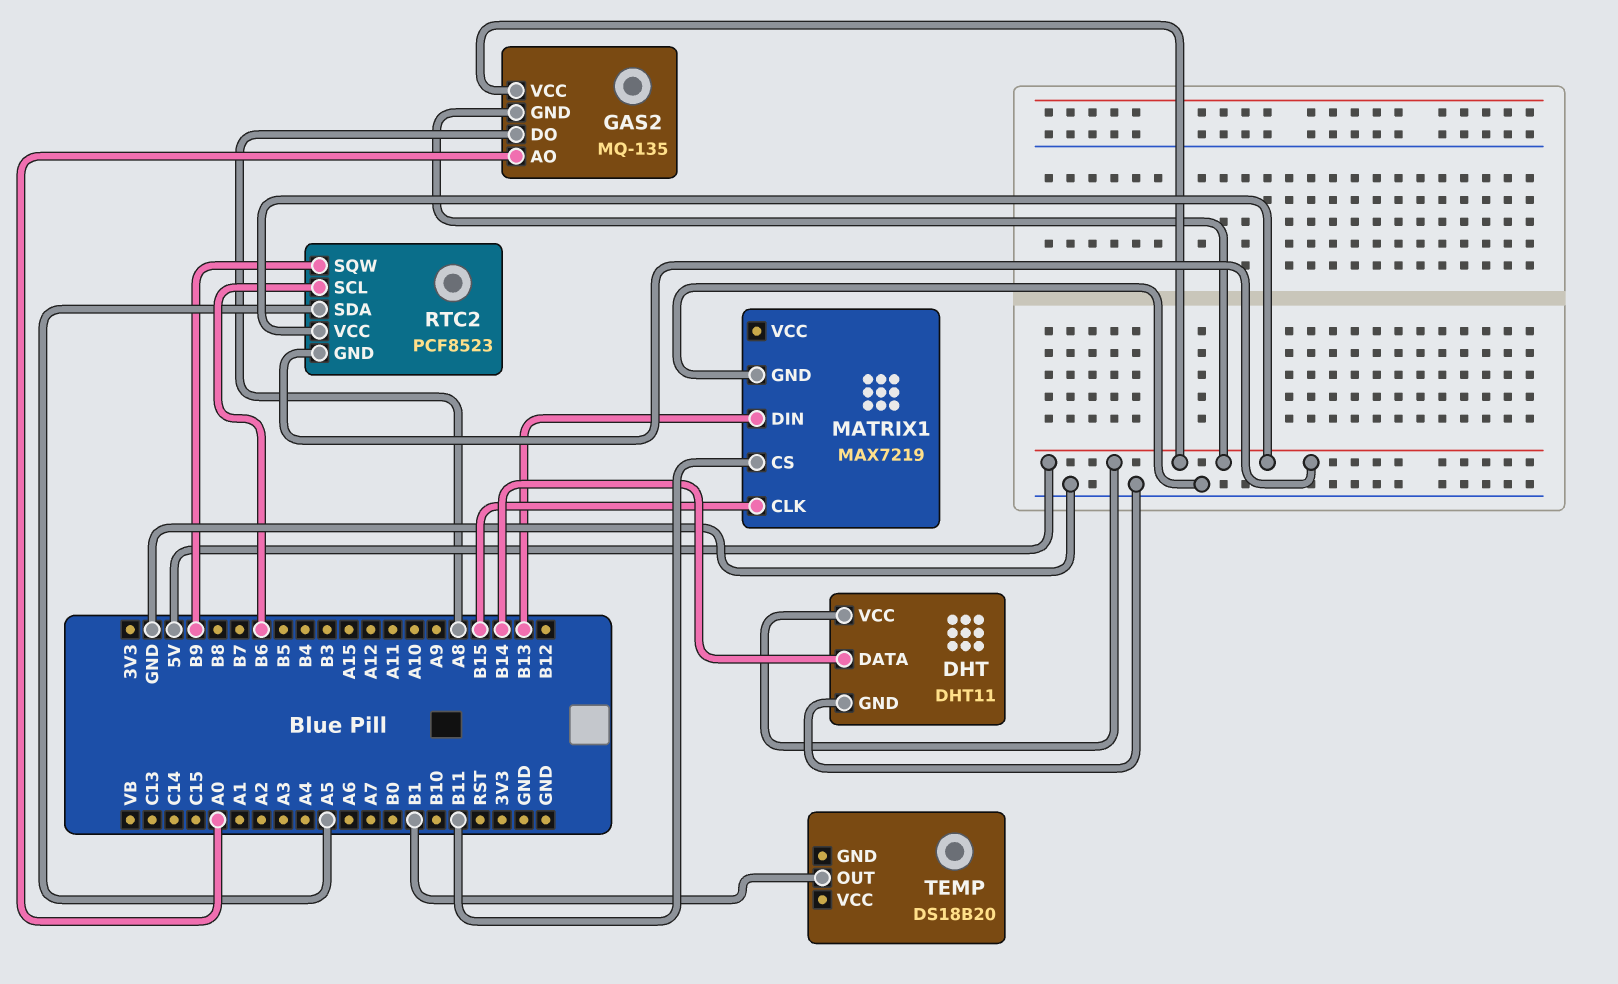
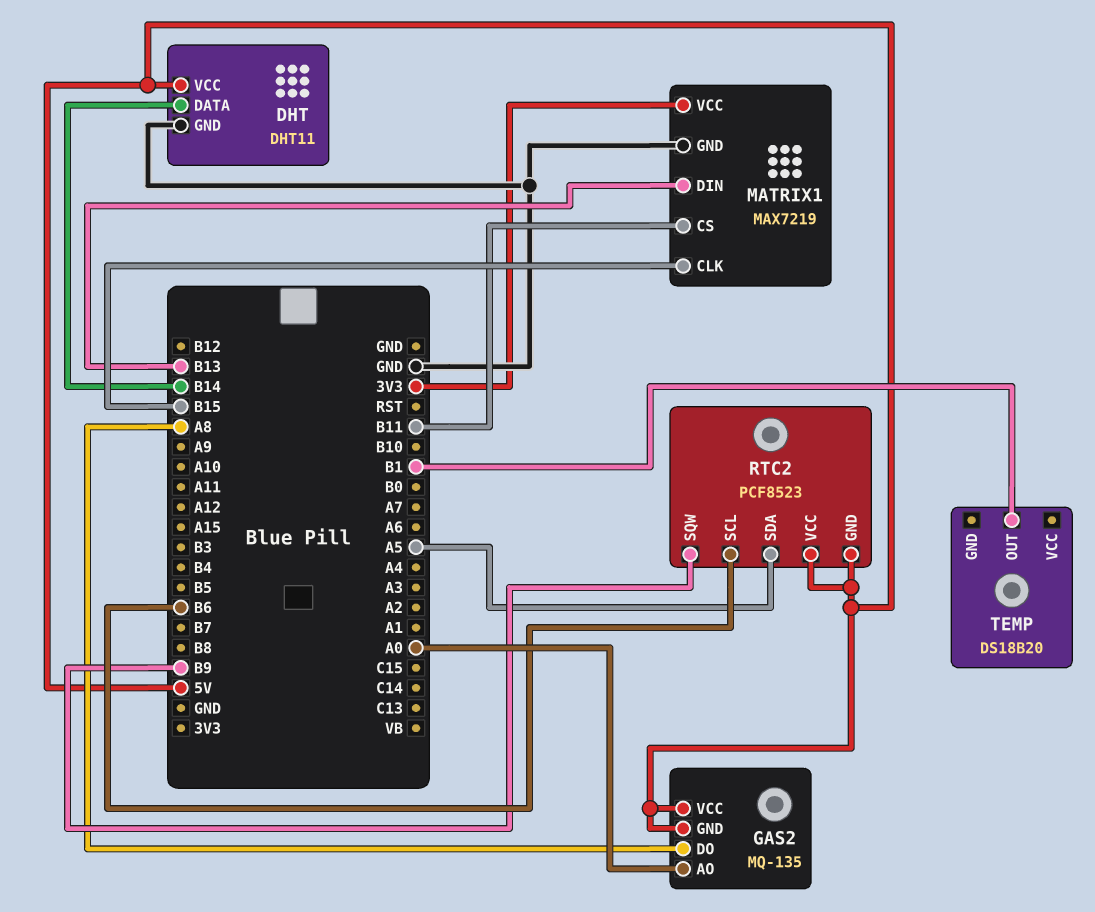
MATRIX1 pin VCC: none -> 3V3

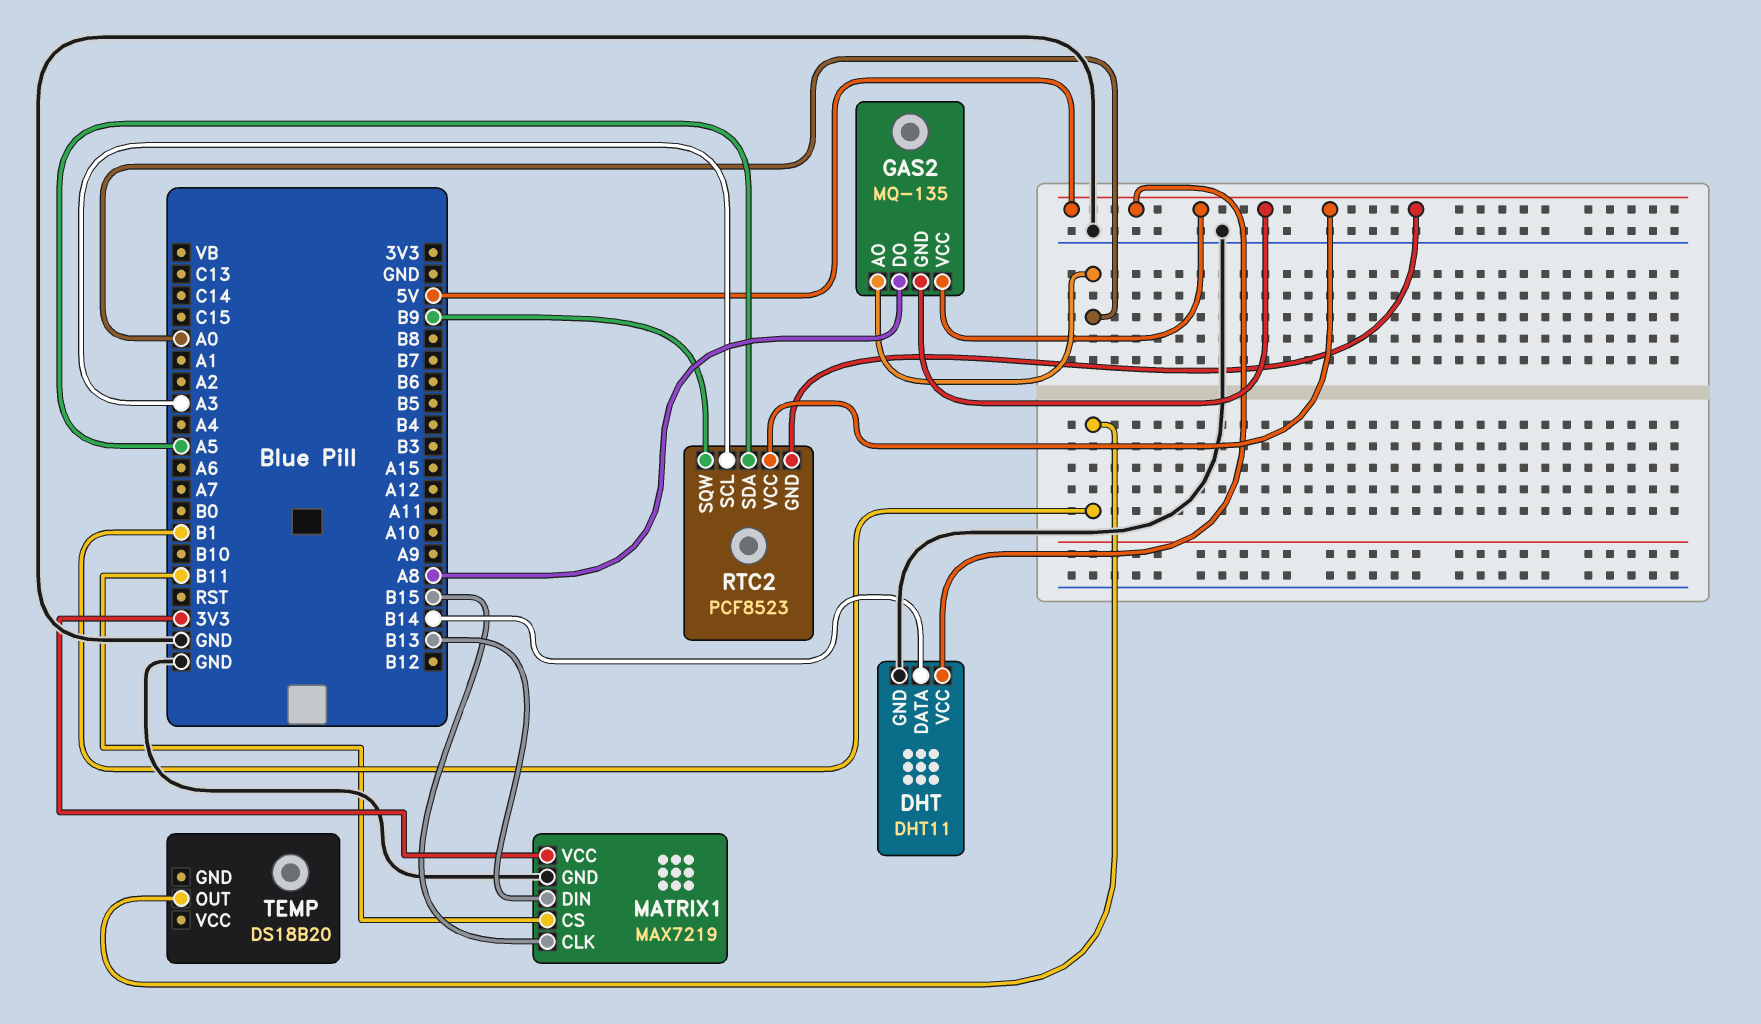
RTC2 pin SCL: B6 -> A3

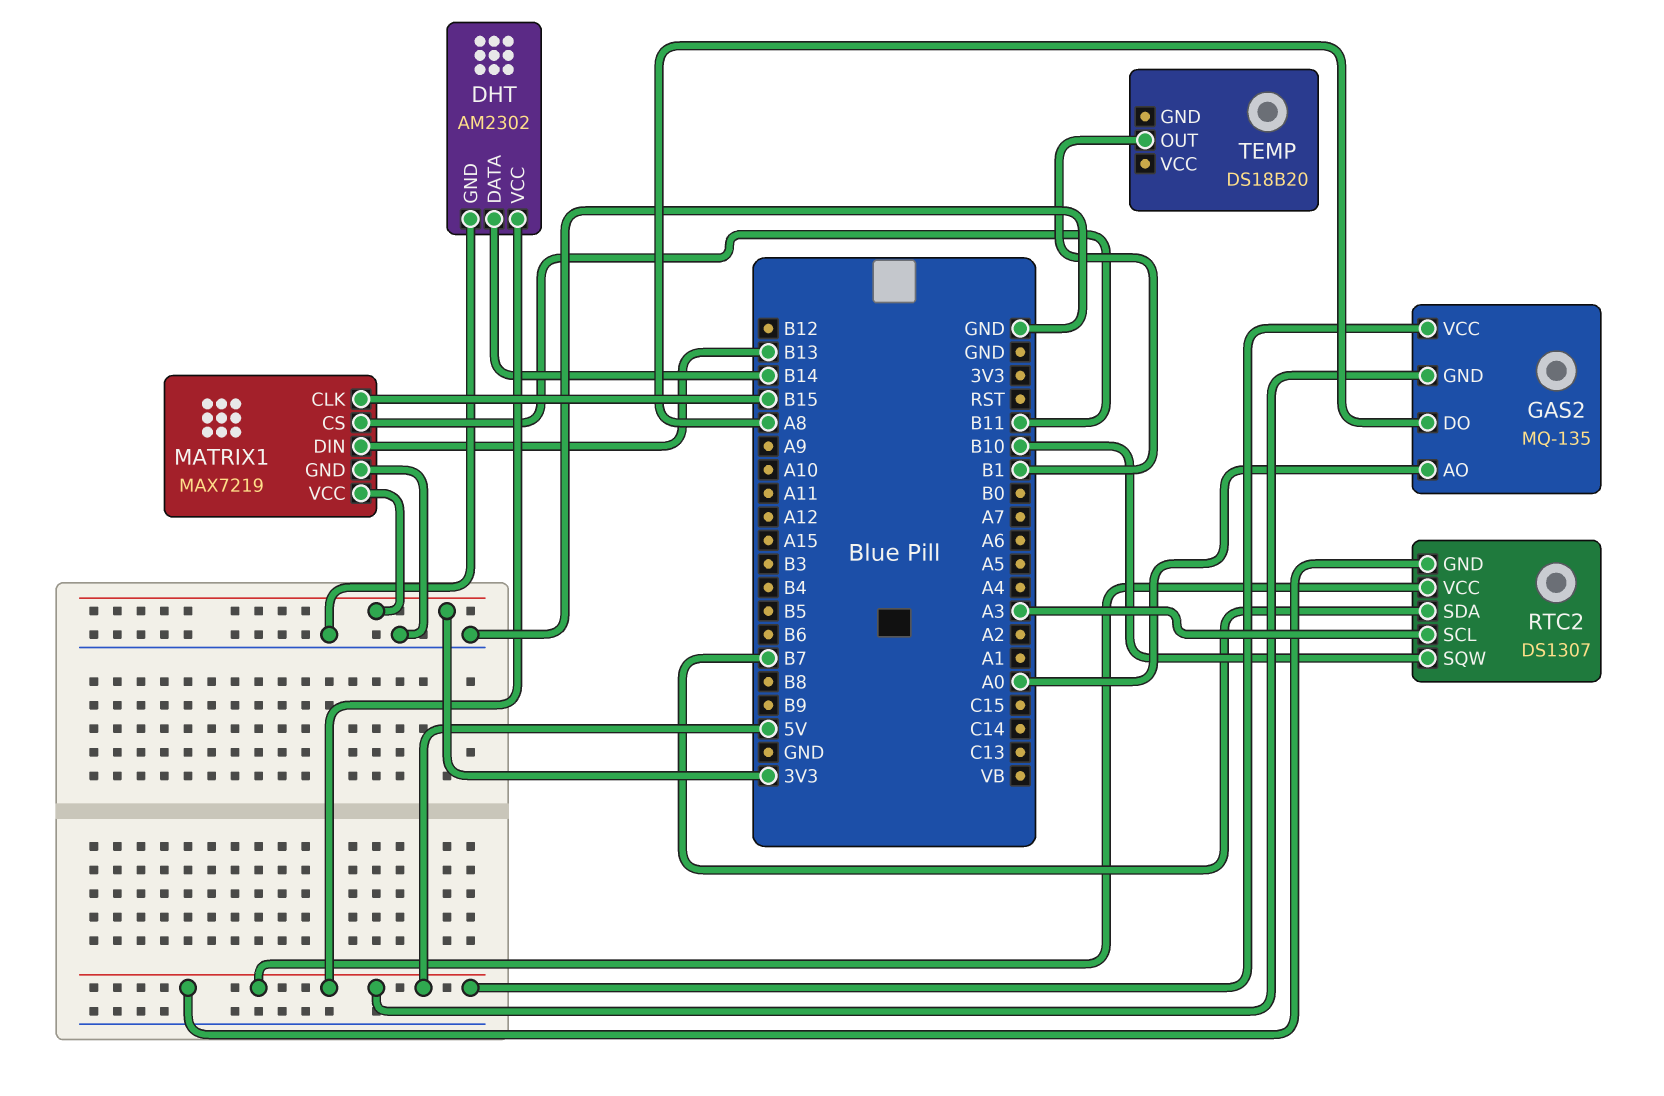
DHT: DHT11 -> AM2302
RTC2: PCF8523 -> DS1307
RTC2 pin SDA: A5 -> B7
RTC2 pin SQW: B9 -> B10

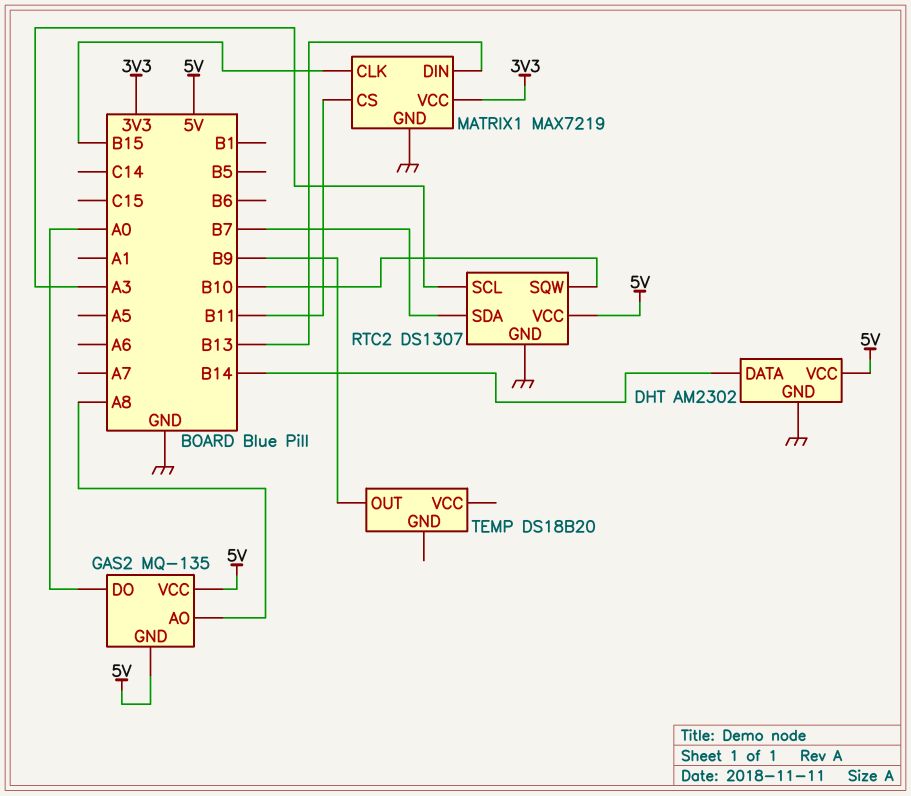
GAS2 pin AO: A0 -> A8
GAS2 pin DO: A8 -> A0
RTC2 pin GND: 5V -> GND
TEMP pin OUT: B1 -> B9

